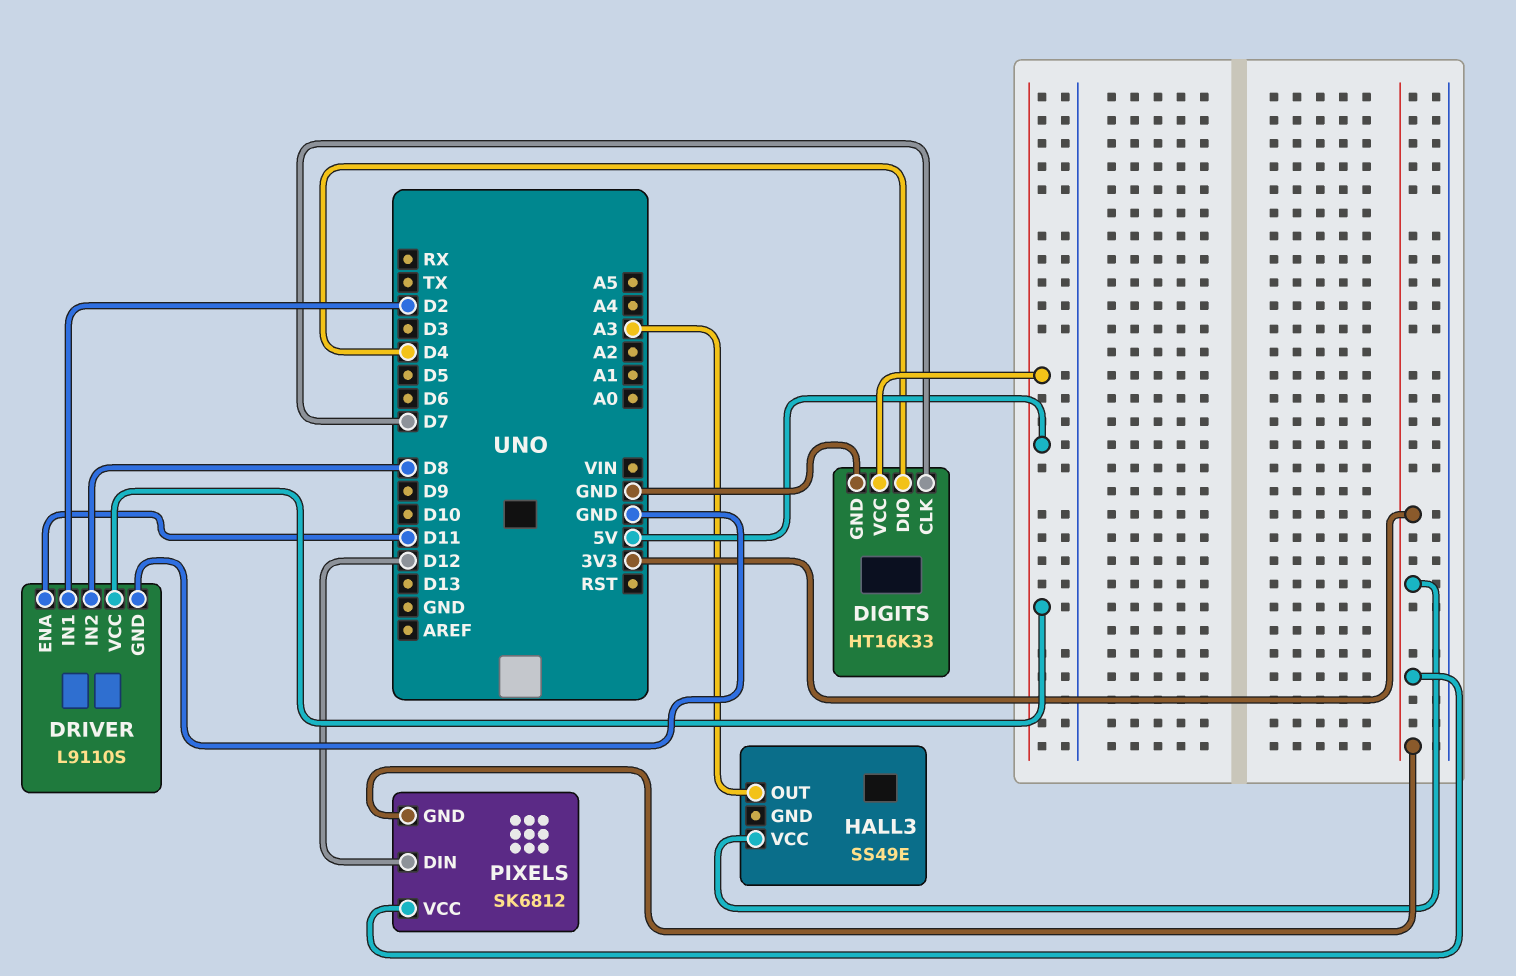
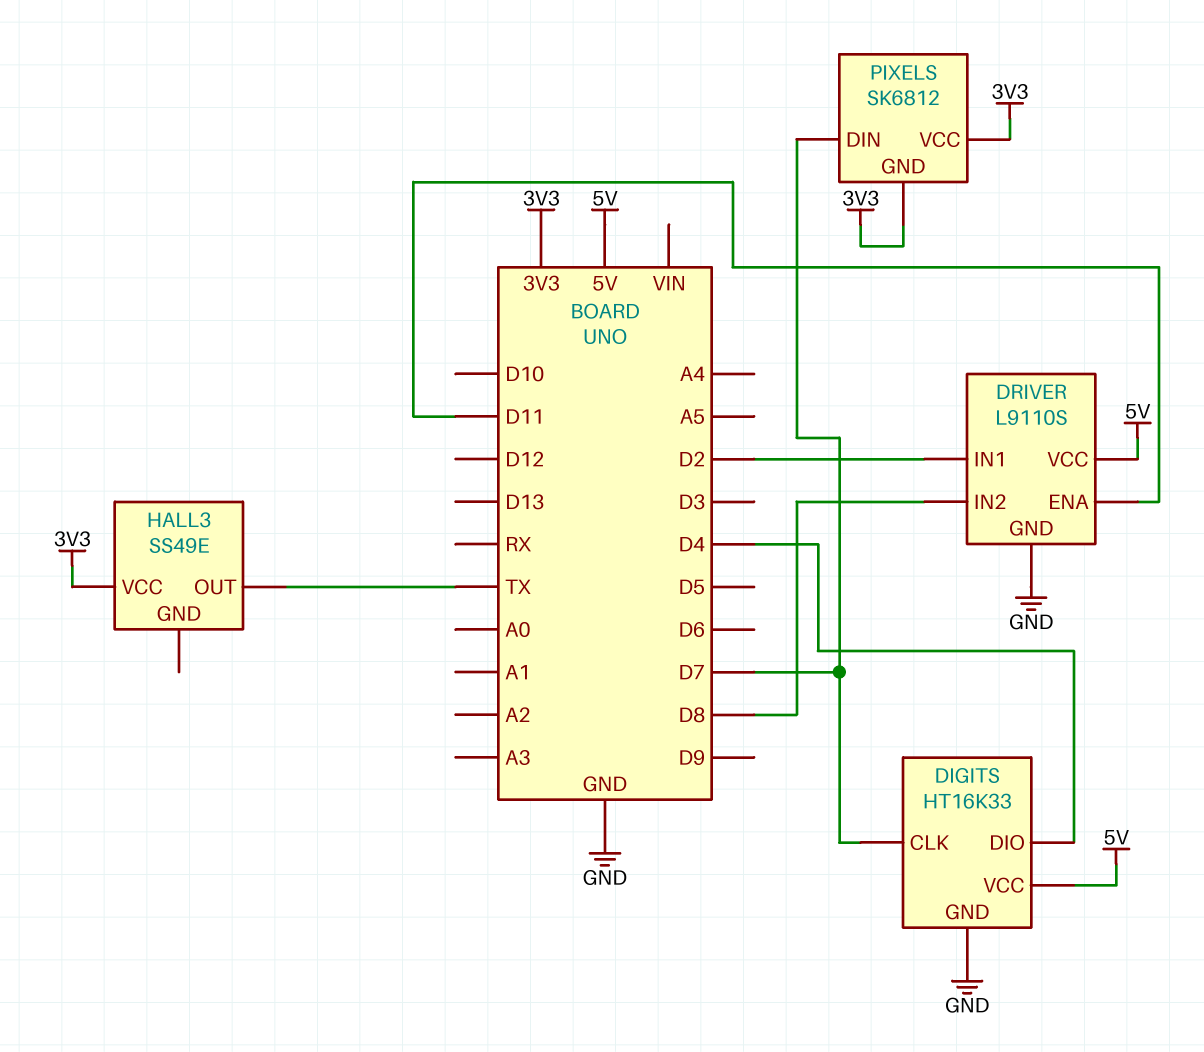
HALL3 pin OUT: A3 -> TX
PIXELS pin DIN: D12 -> D7

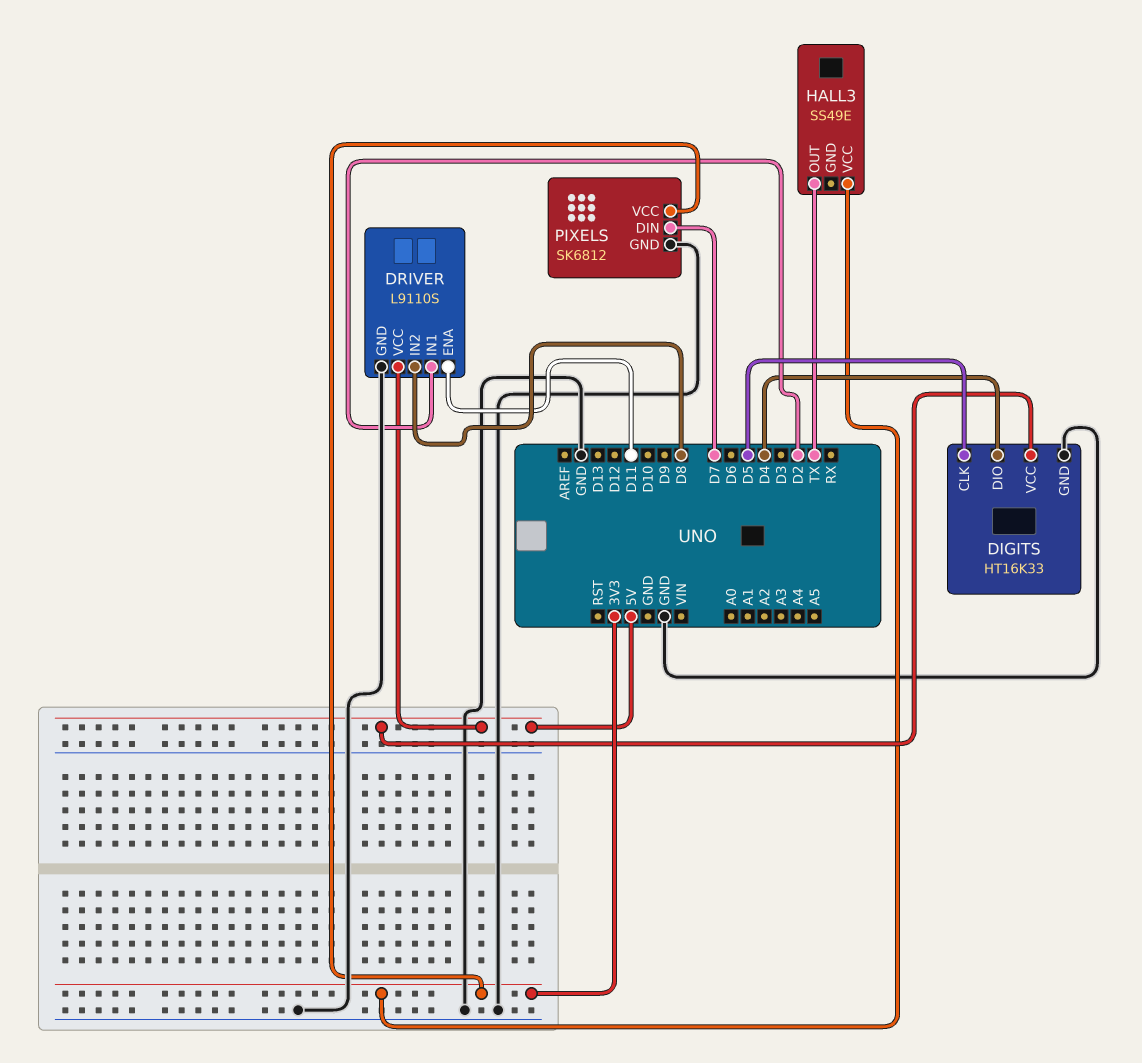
DIGITS pin CLK: D7 -> D5
PIXELS pin GND: 3V3 -> GND

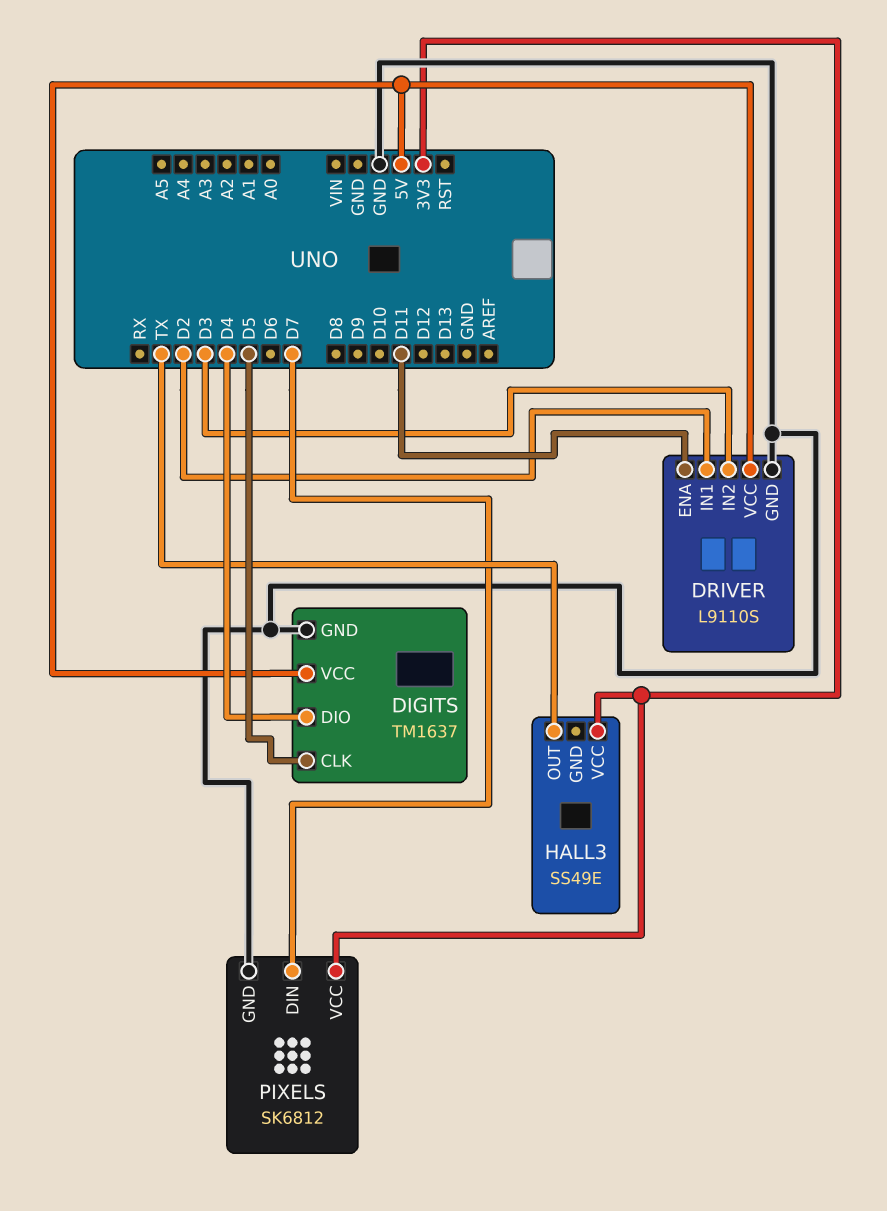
DIGITS: HT16K33 -> TM1637
DRIVER pin IN2: D8 -> D3

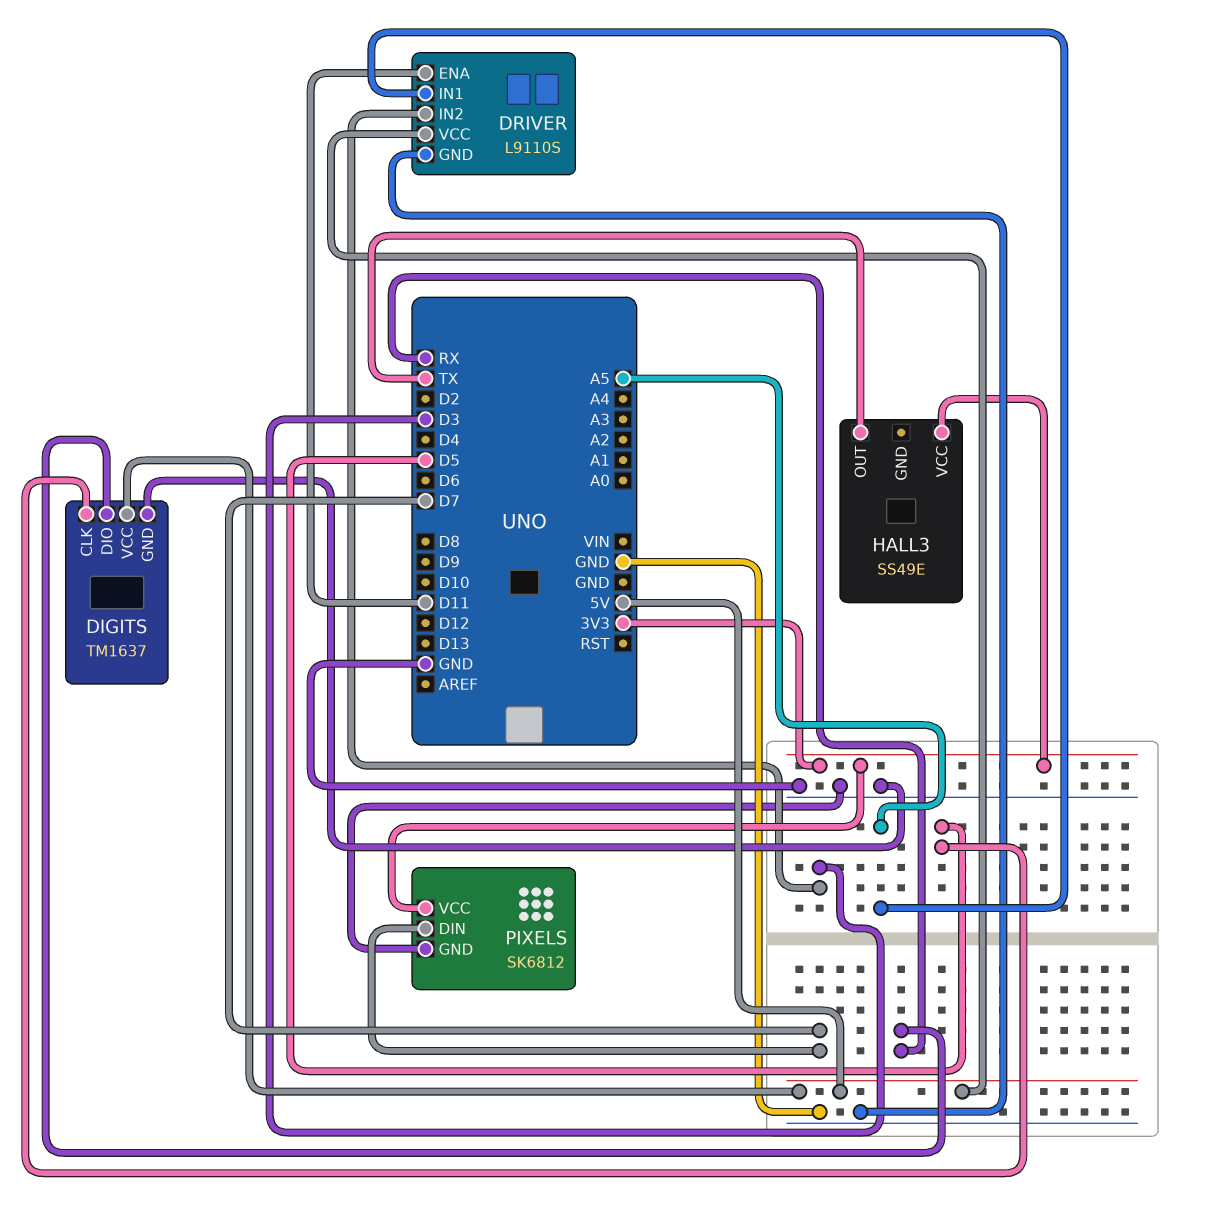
DIGITS pin DIO: D4 -> RX
DRIVER pin IN1: D2 -> A5

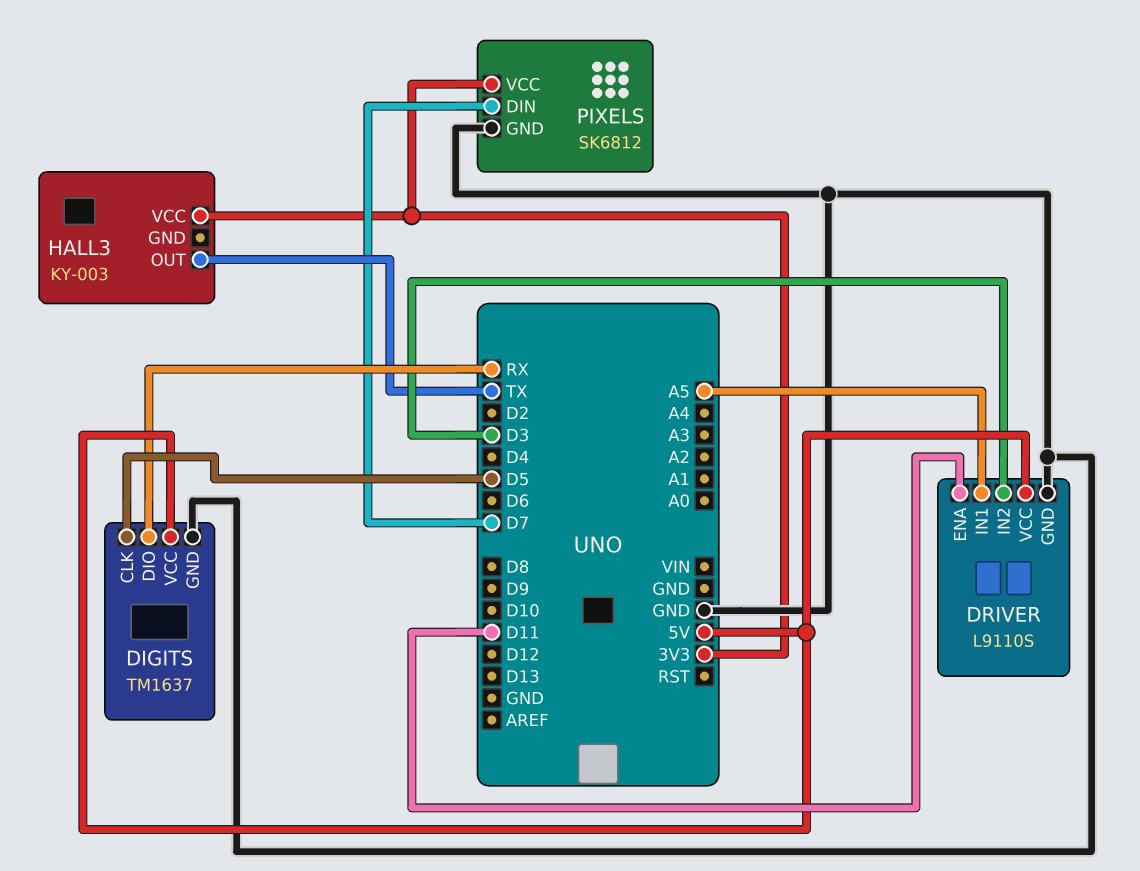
HALL3: SS49E -> KY-003

